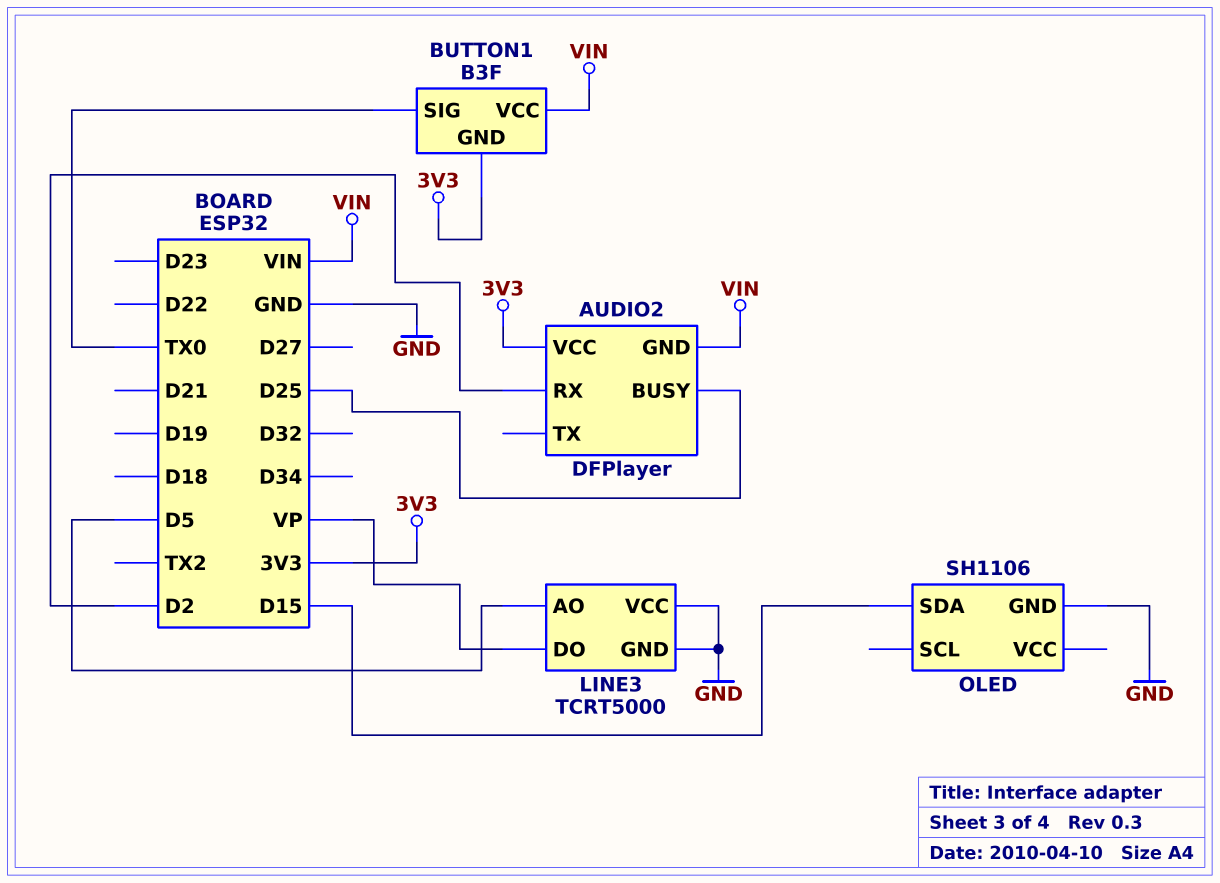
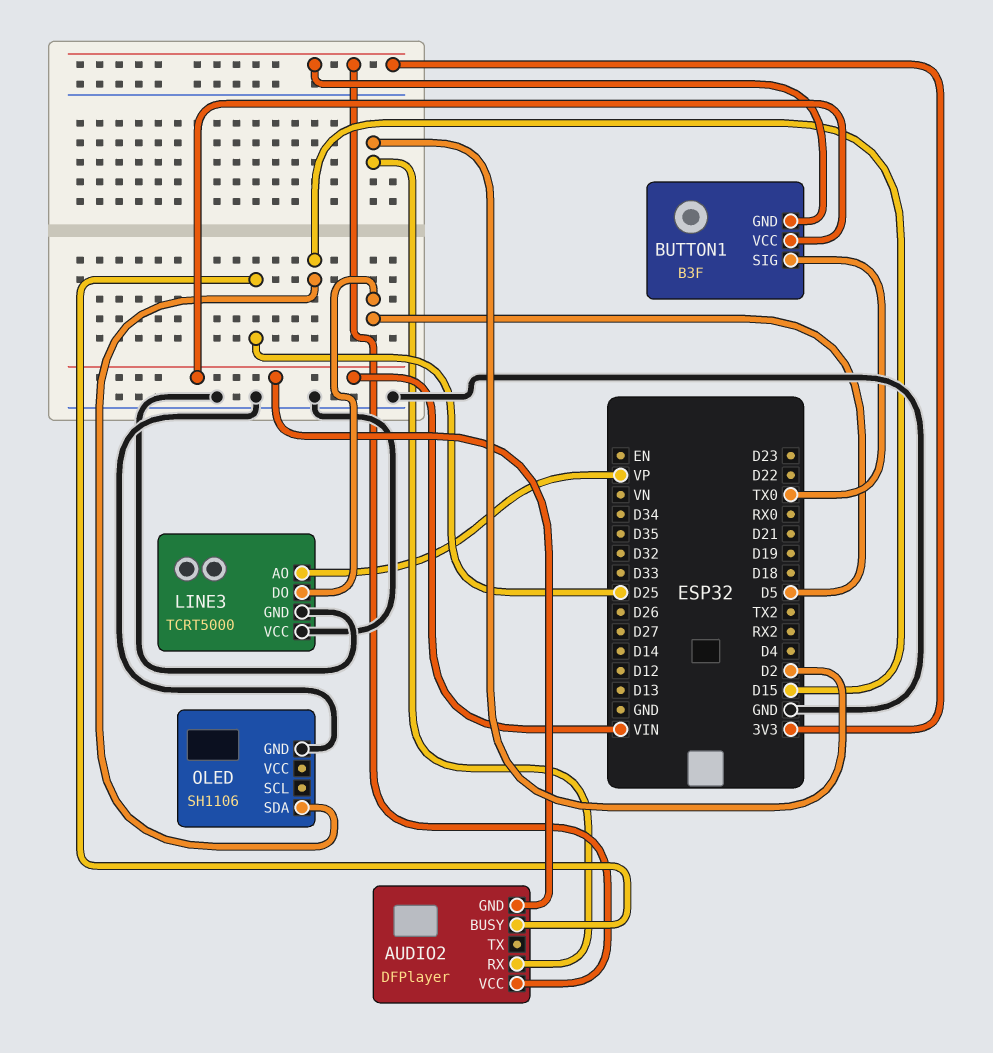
LINE3 pin AO: D5 -> VP
LINE3 pin DO: VP -> D5

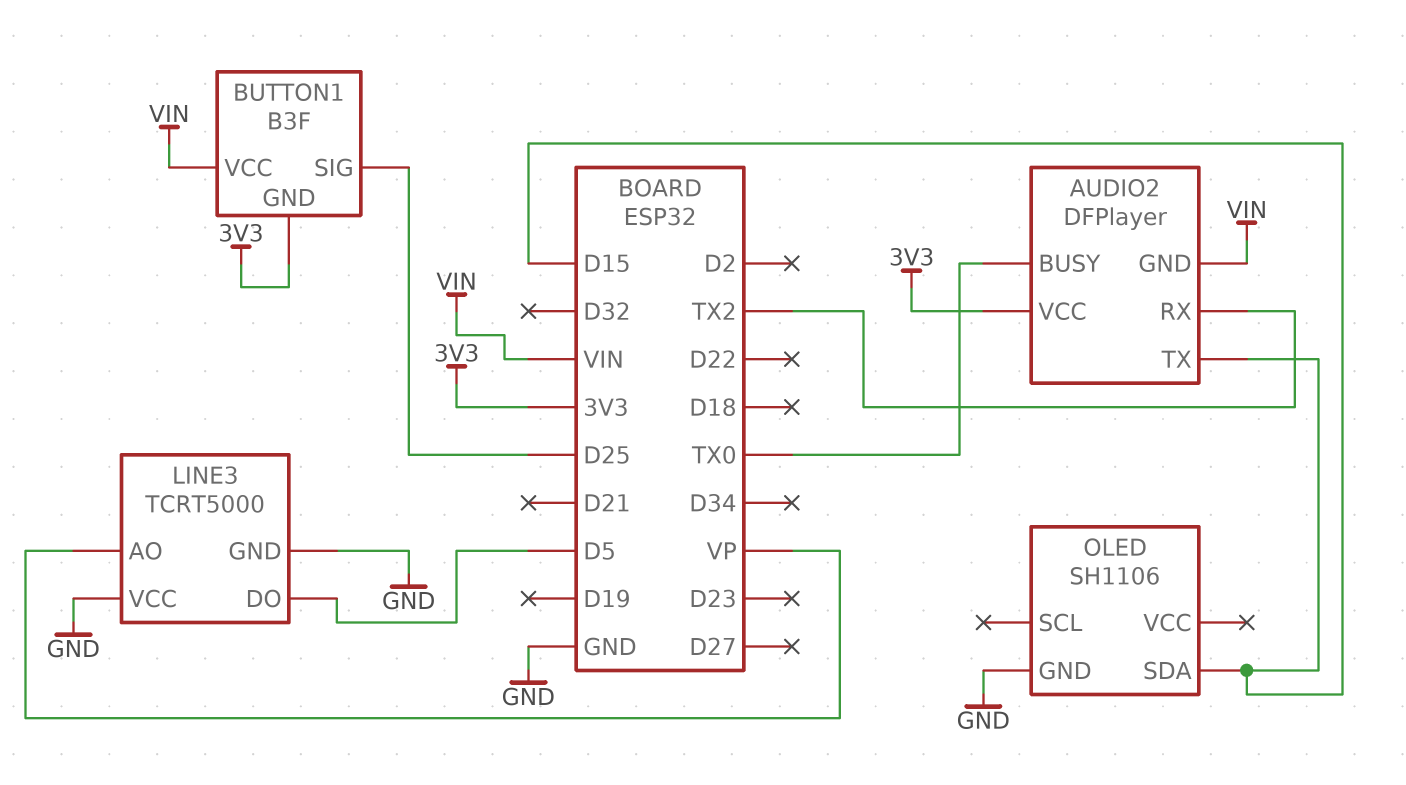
AUDIO2 pin BUSY: D25 -> TX0
AUDIO2 pin RX: D2 -> TX2
AUDIO2 pin TX: none -> D15
BUTTON1 pin SIG: TX0 -> D25

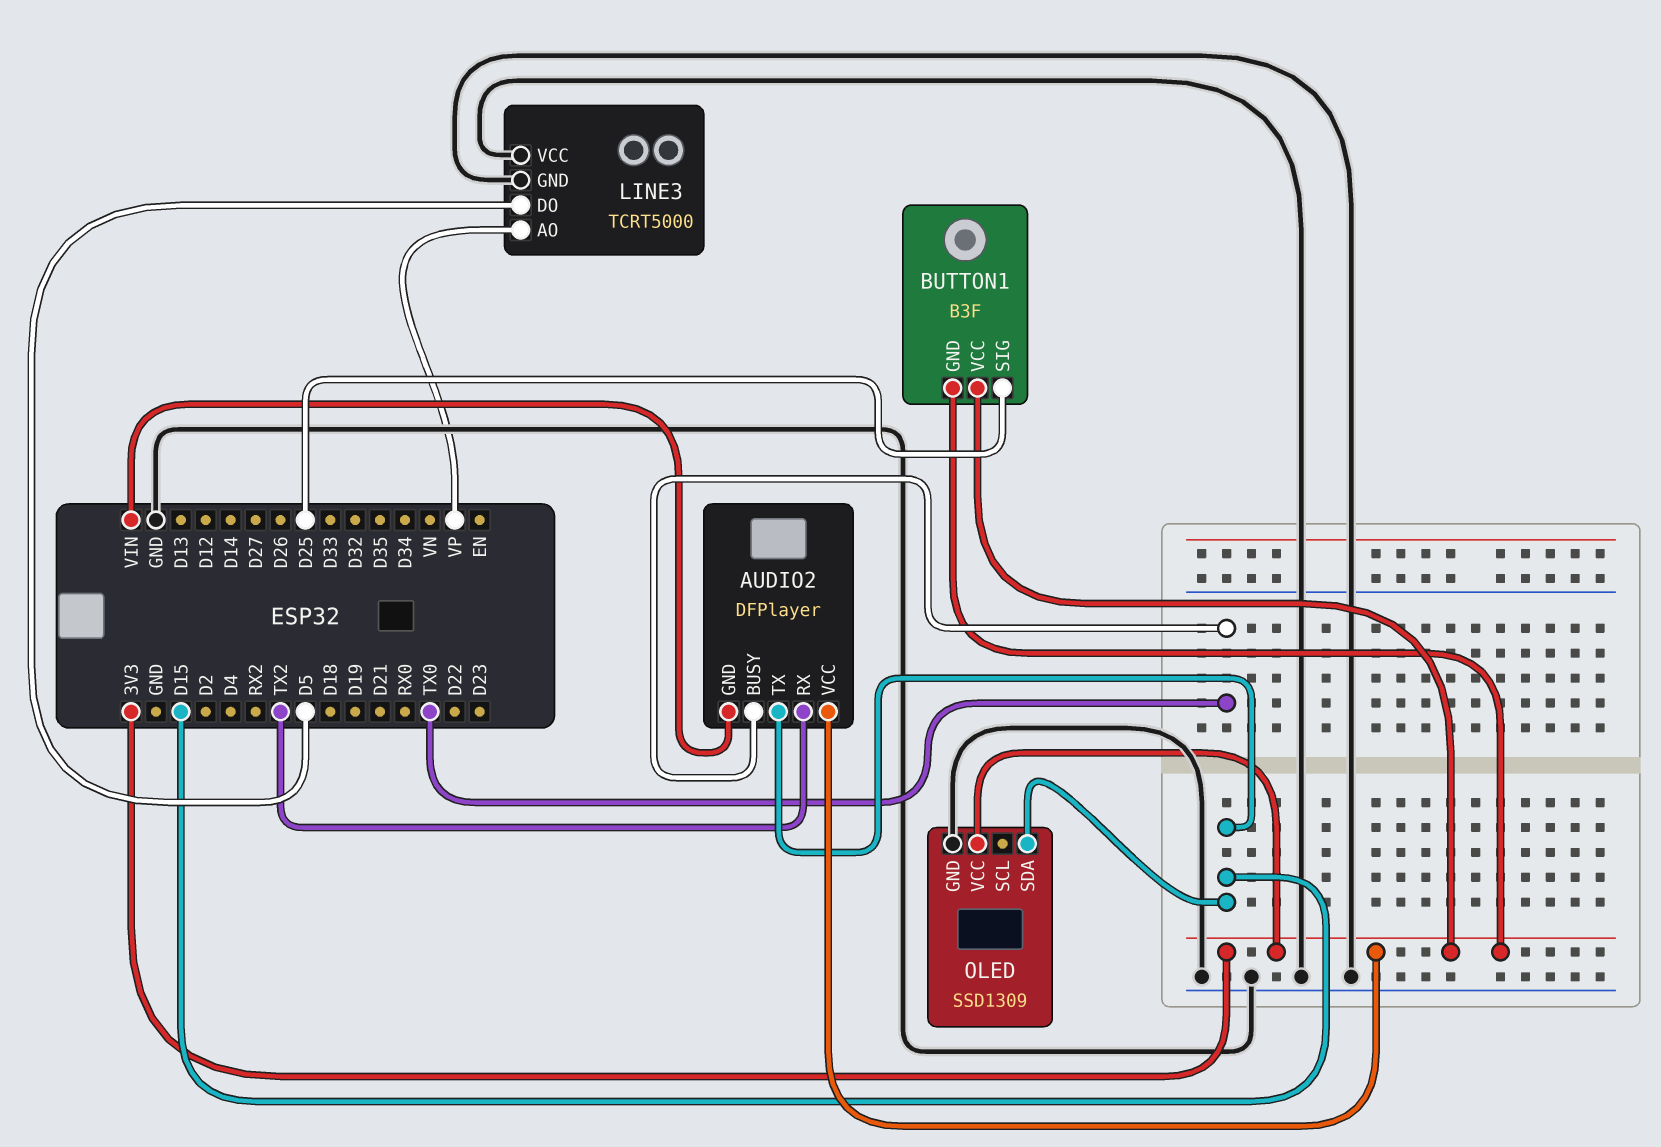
BUTTON1 pin VCC: VIN -> 3V3
OLED: SH1106 -> SSD1309
OLED pin VCC: none -> 3V3

